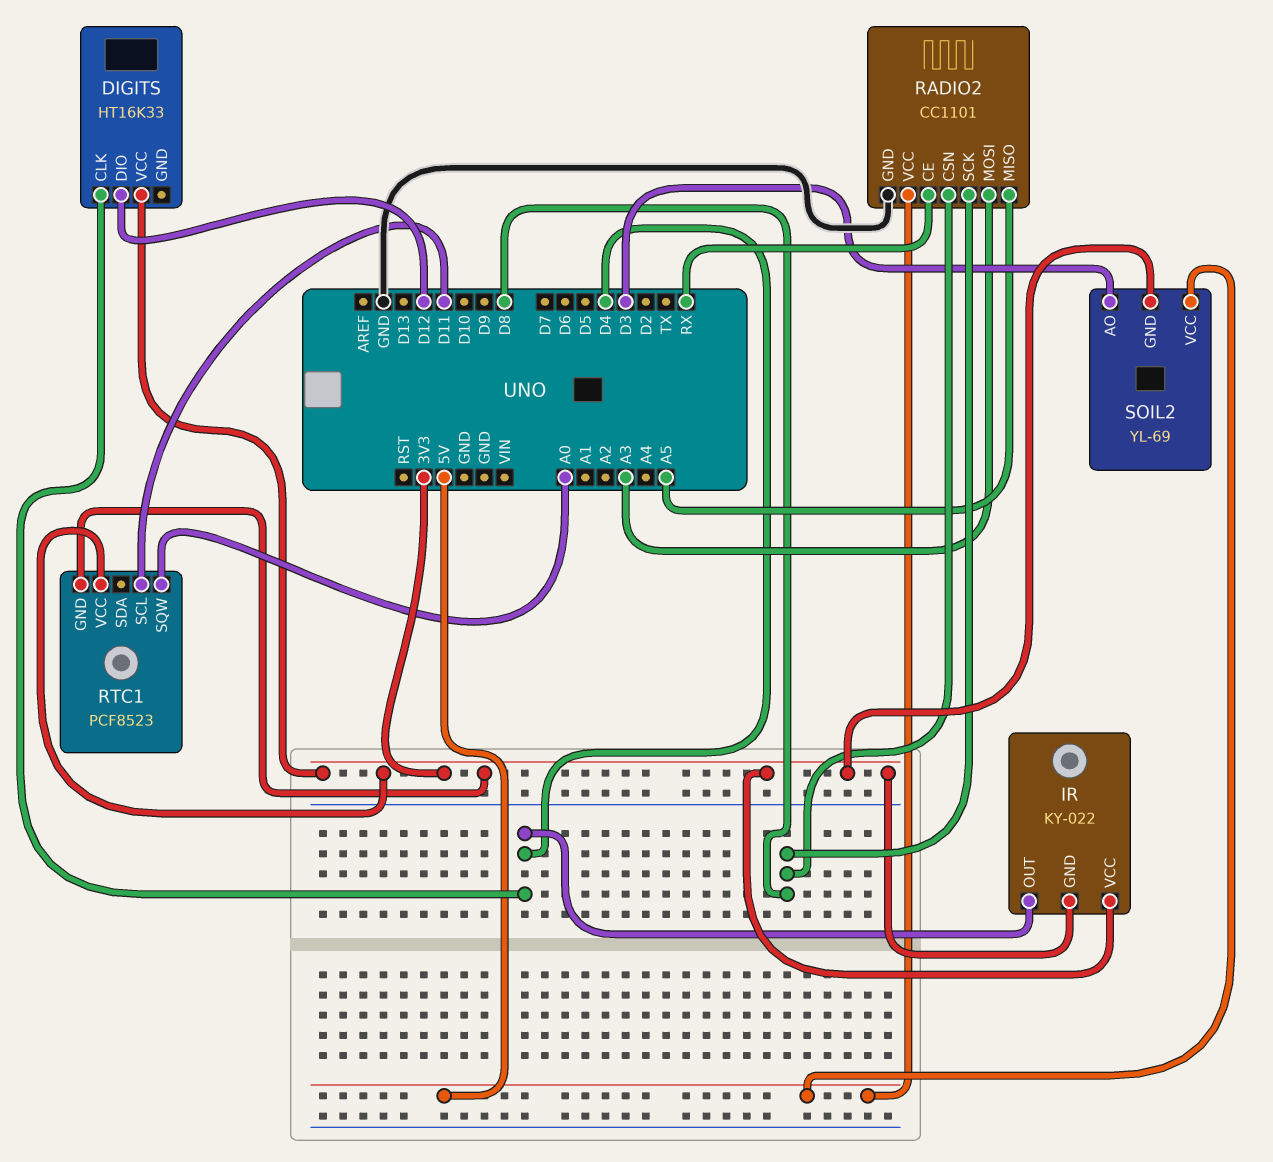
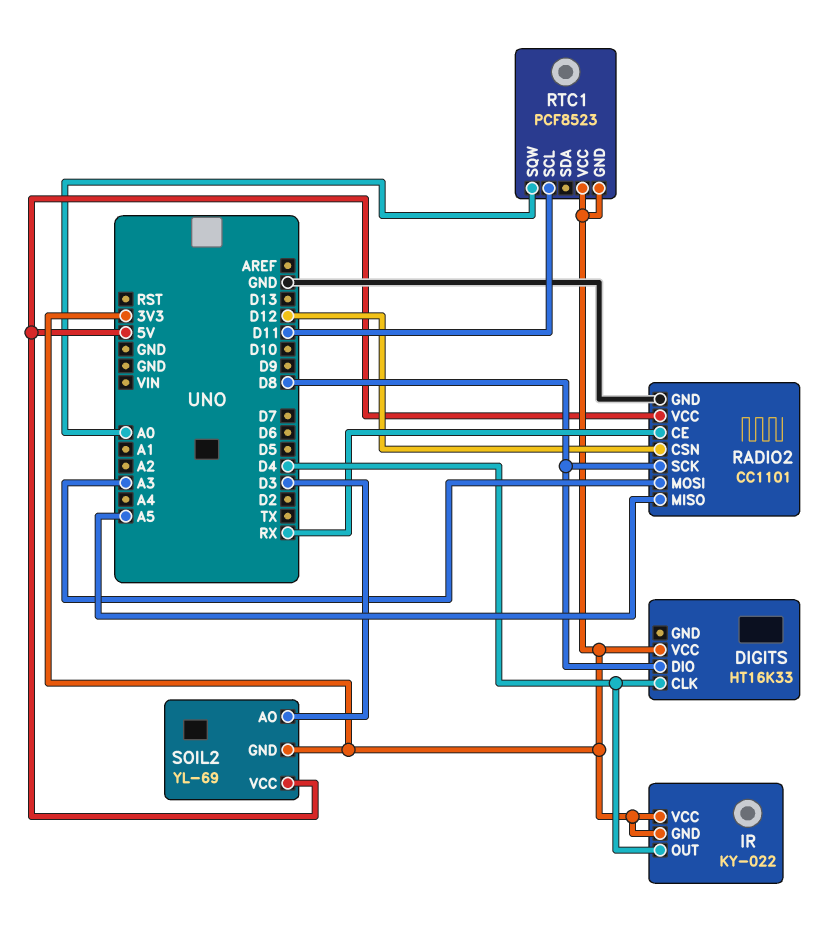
DIGITS pin DIO: D12 -> D8
RADIO2 pin CSN: D8 -> D12

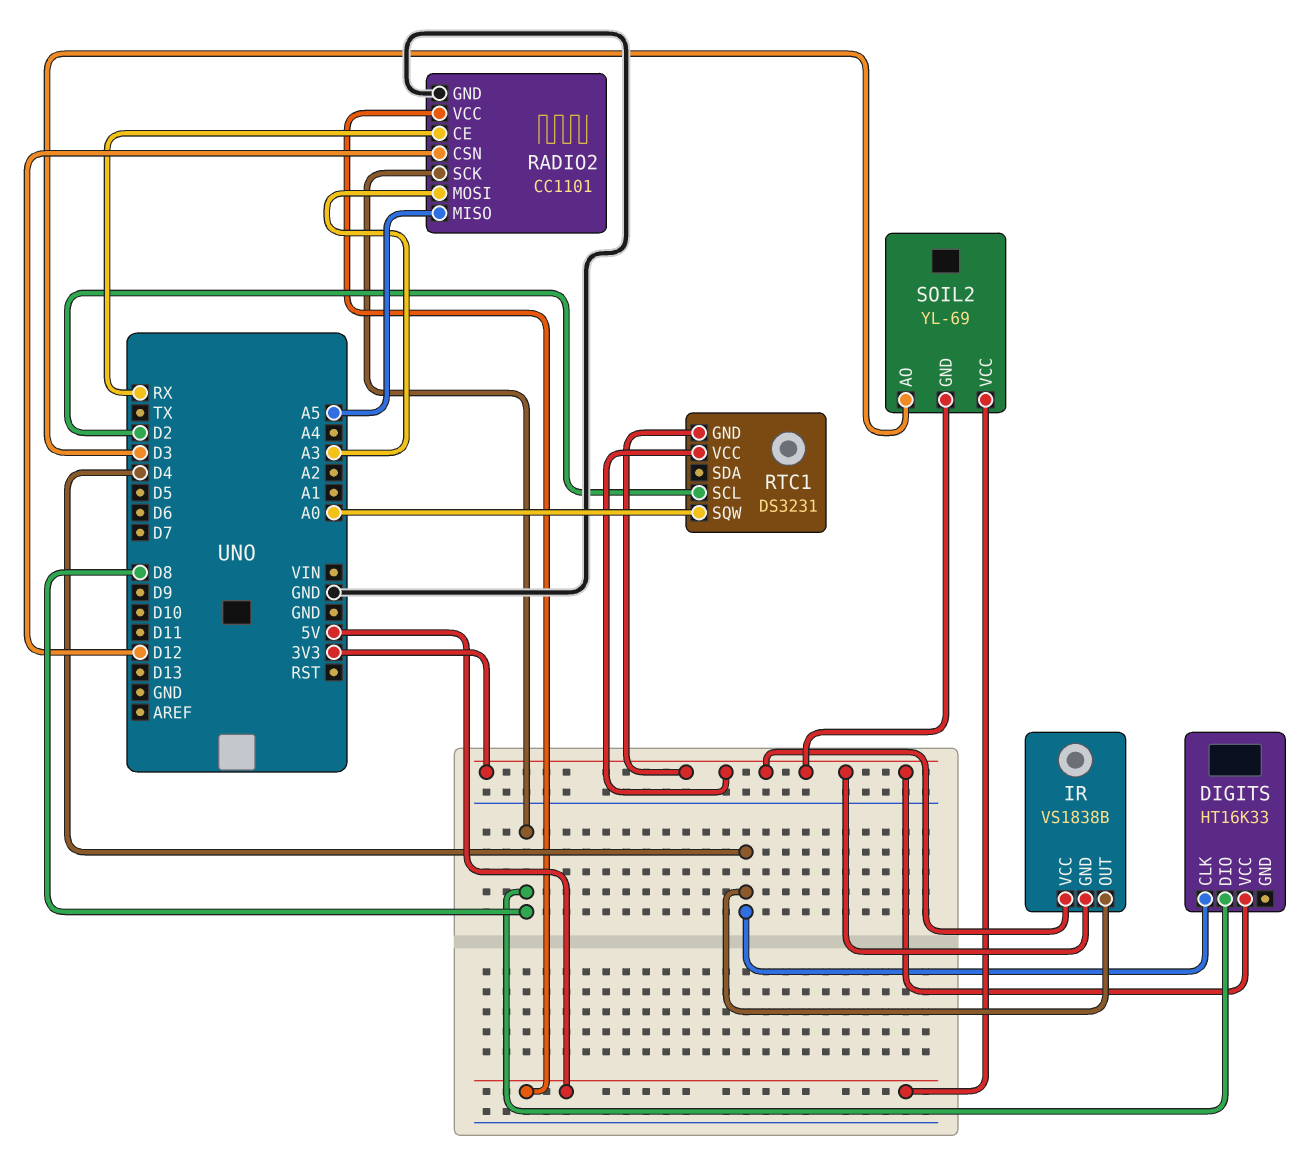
IR: KY-022 -> VS1838B
RTC1: PCF8523 -> DS3231
RTC1 pin SCL: D11 -> D2

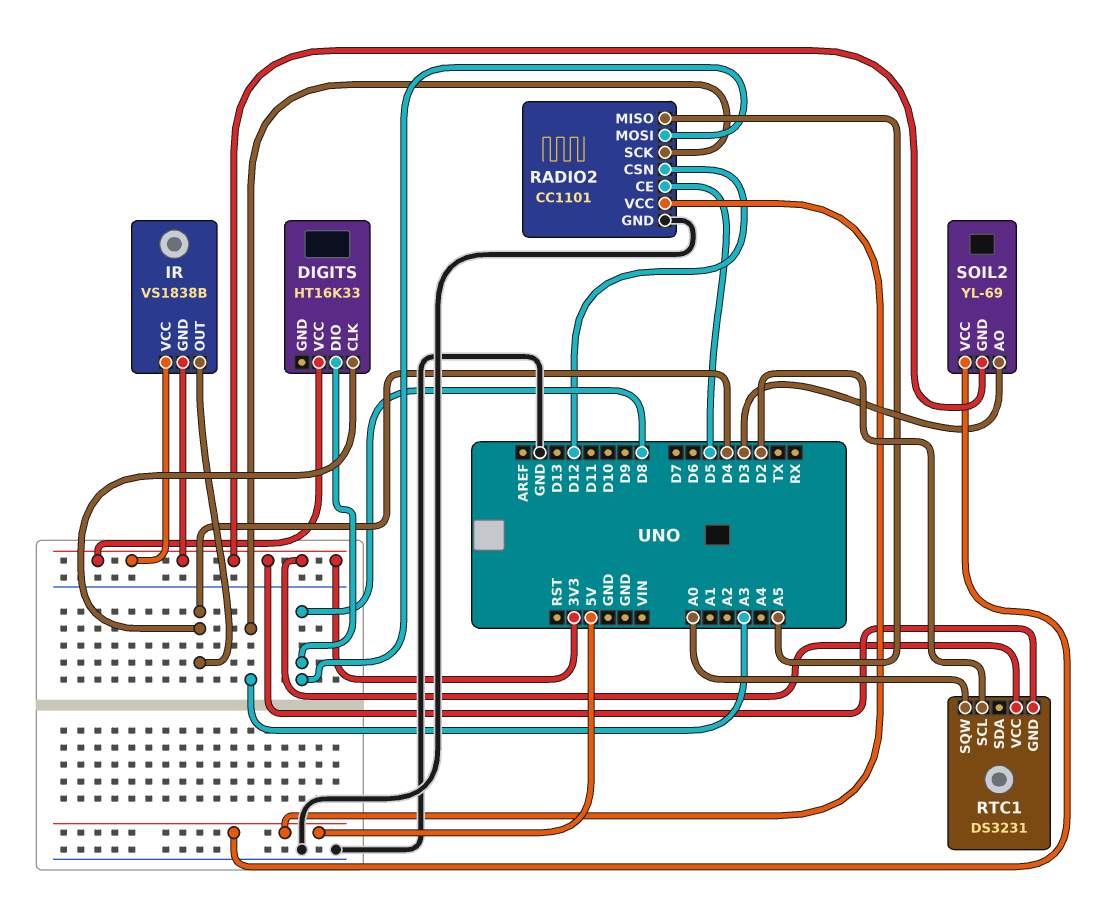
RADIO2 pin CE: RX -> D5
RADIO2 pin MOSI: A3 -> D8
RADIO2 pin SCK: D8 -> A3

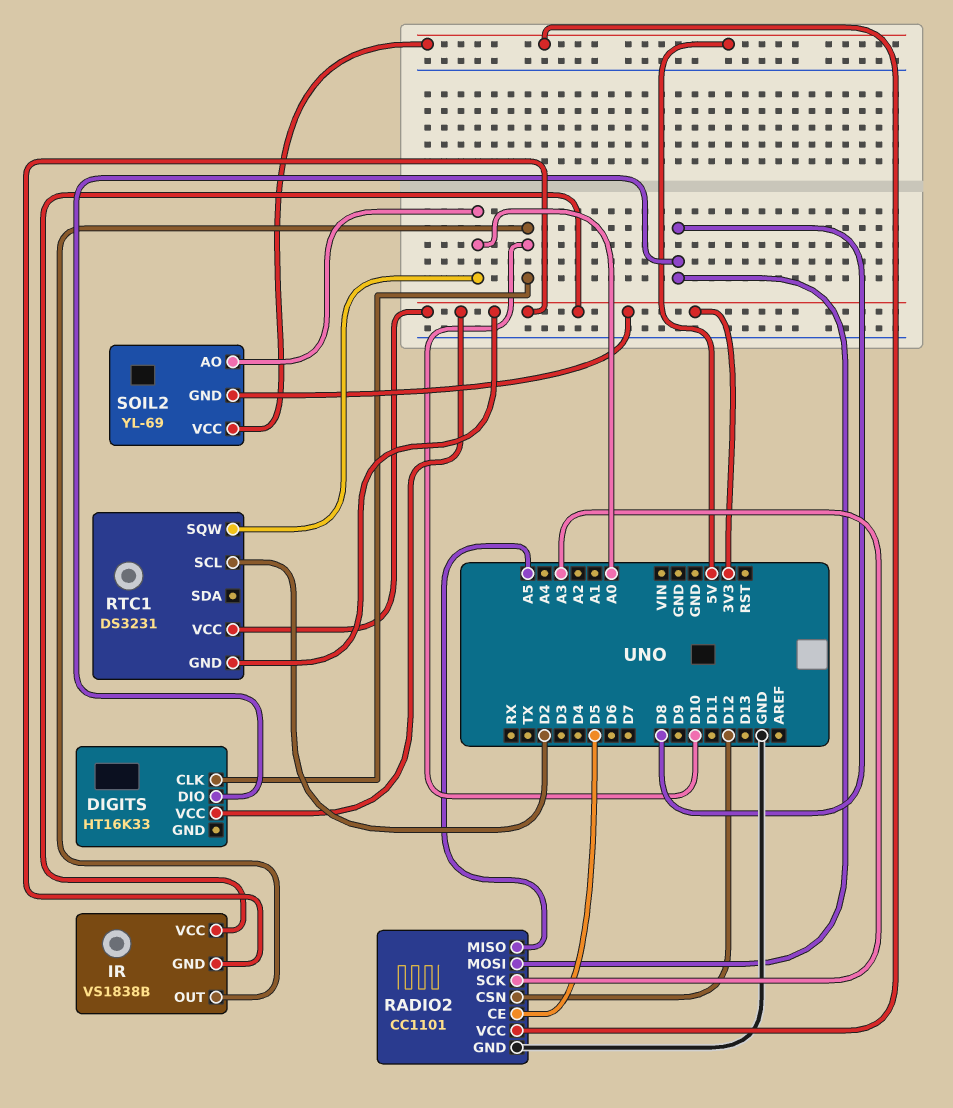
DIGITS pin CLK: D4 -> D10
IR pin OUT: D4 -> D10
SOIL2 pin AO: D3 -> A0

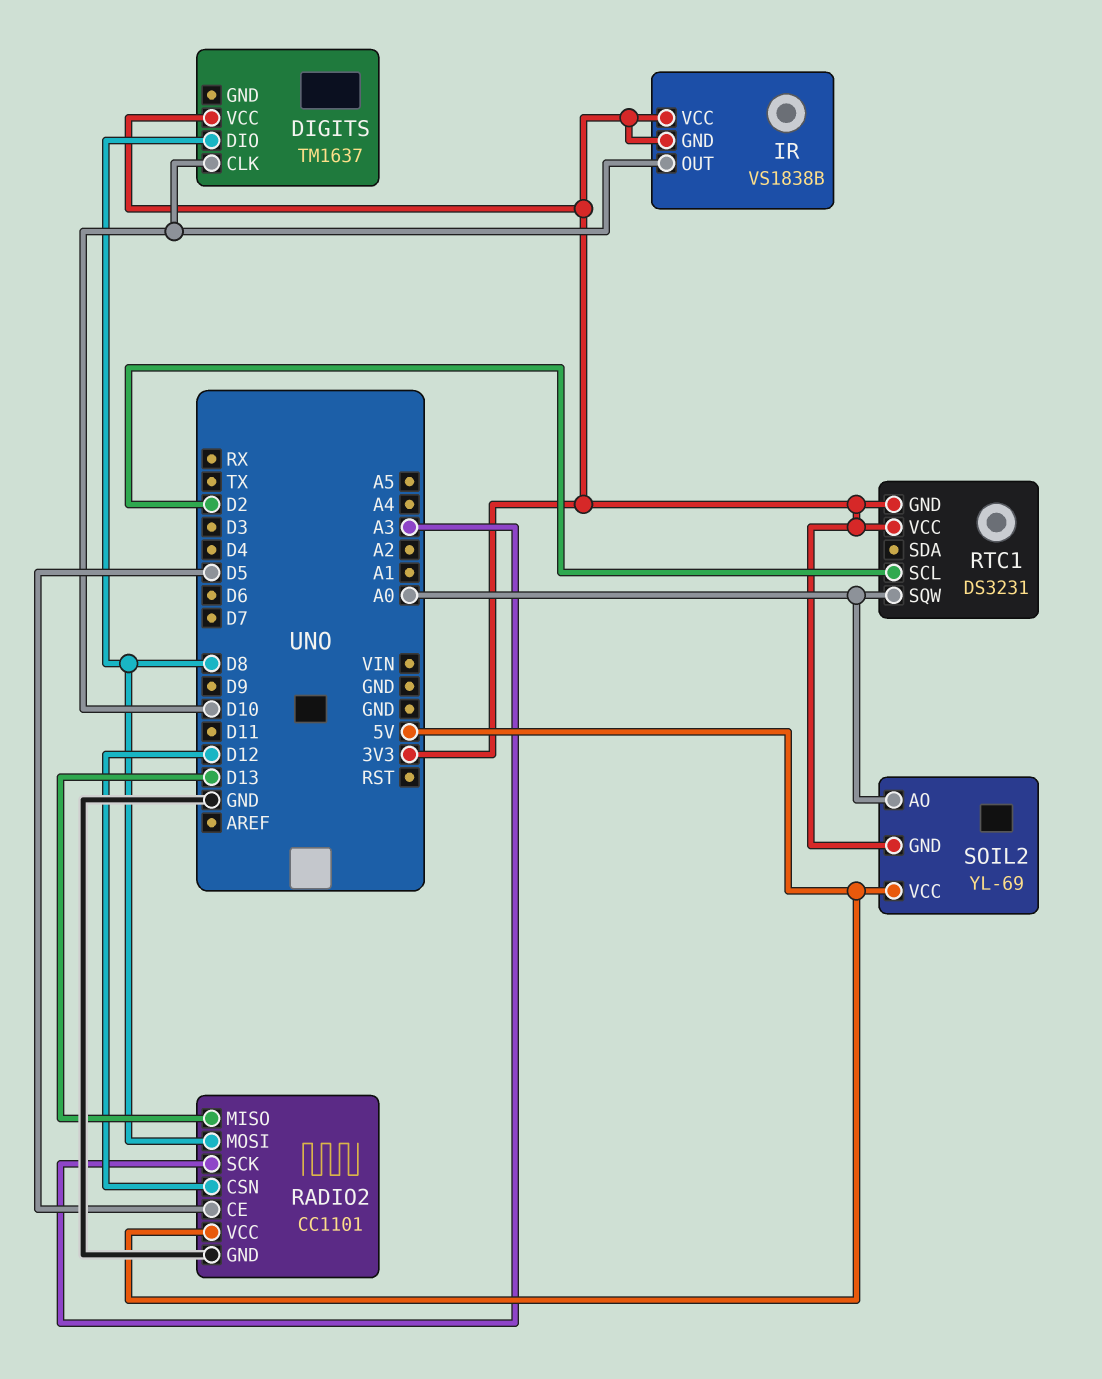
DIGITS: HT16K33 -> TM1637
RADIO2 pin MISO: A5 -> D13

